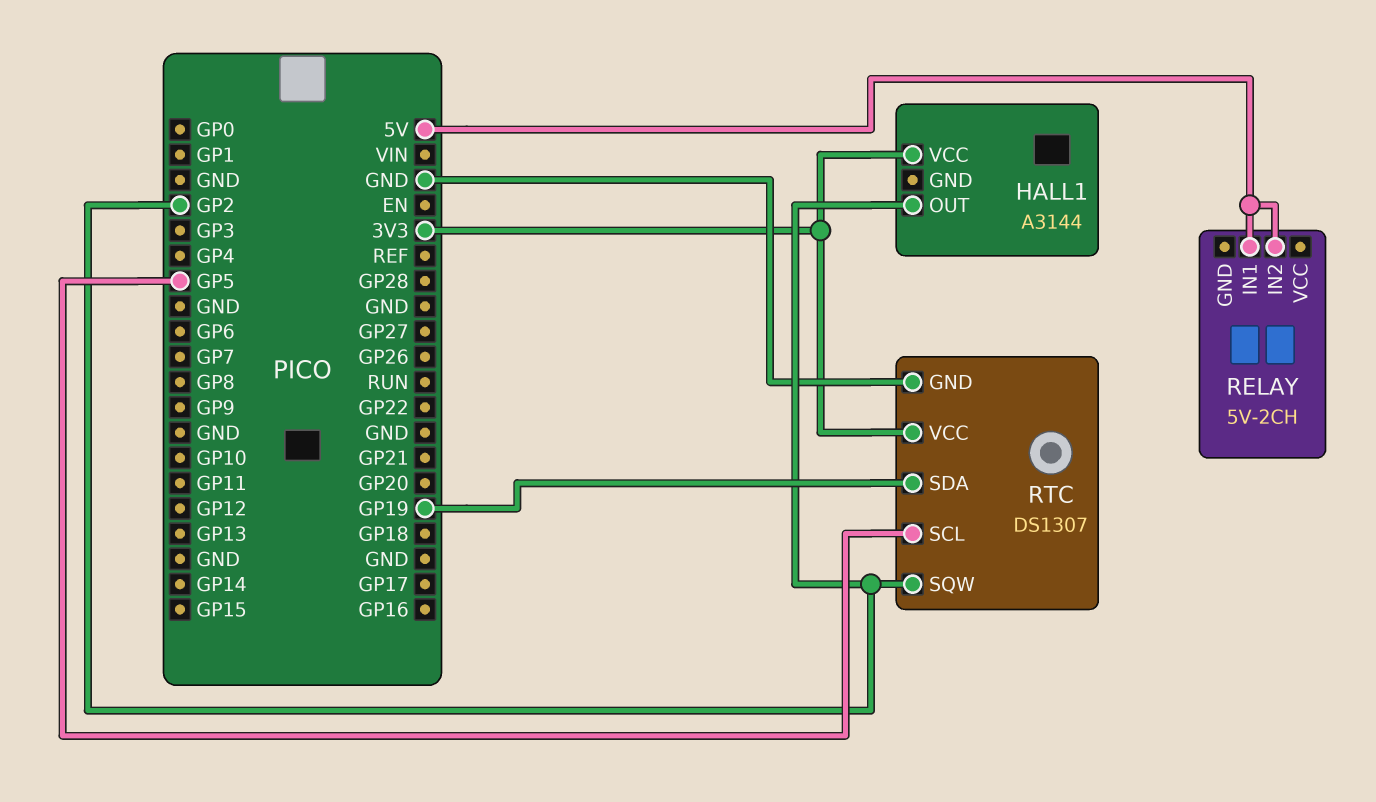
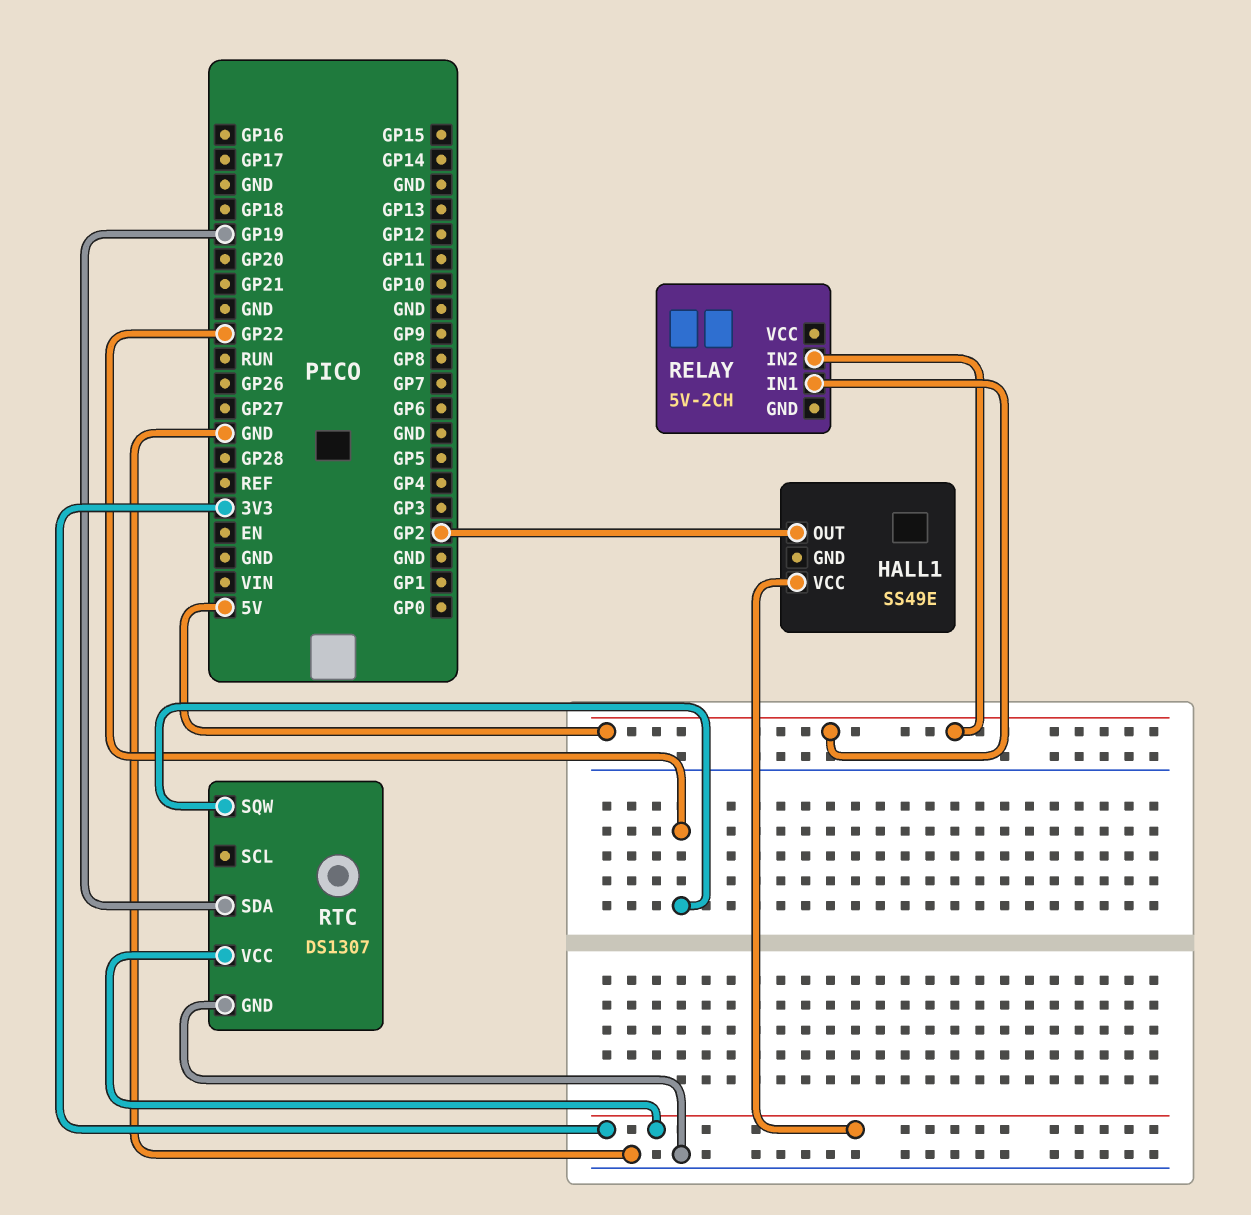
HALL1: A3144 -> SS49E
RTC pin SCL: GP5 -> none
RTC pin SQW: GP2 -> GP22

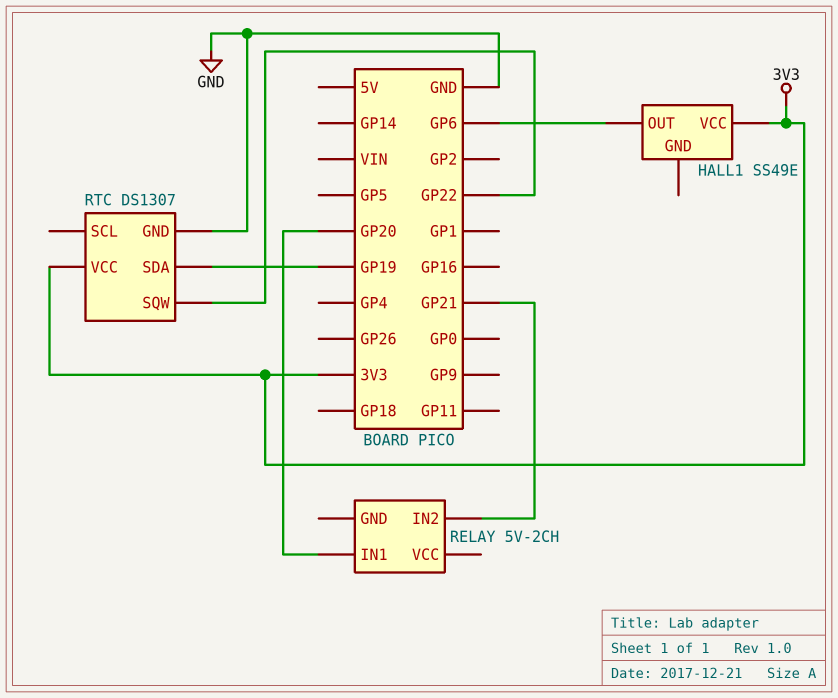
HALL1 pin OUT: GP2 -> GP6
RELAY pin IN1: 5V -> GP20
RELAY pin IN2: 5V -> GP21

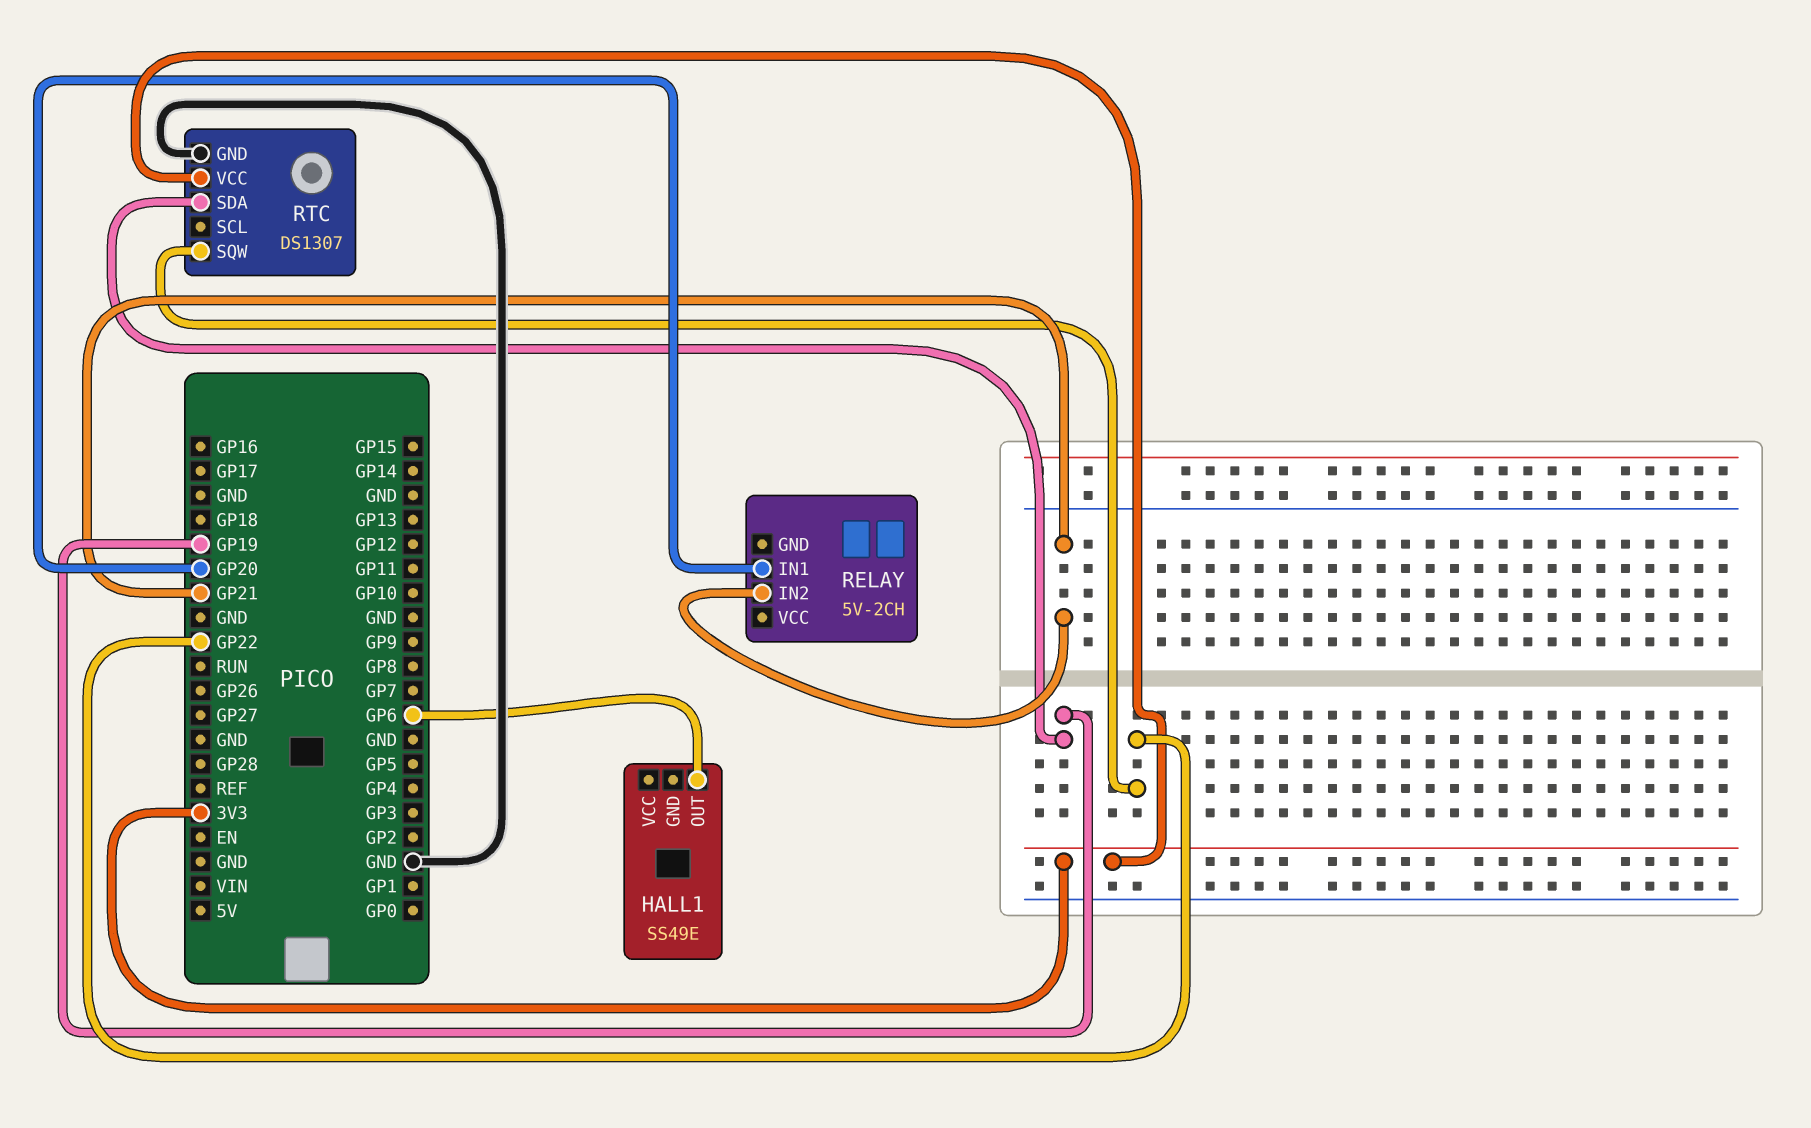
HALL1 pin VCC: 3V3 -> none

